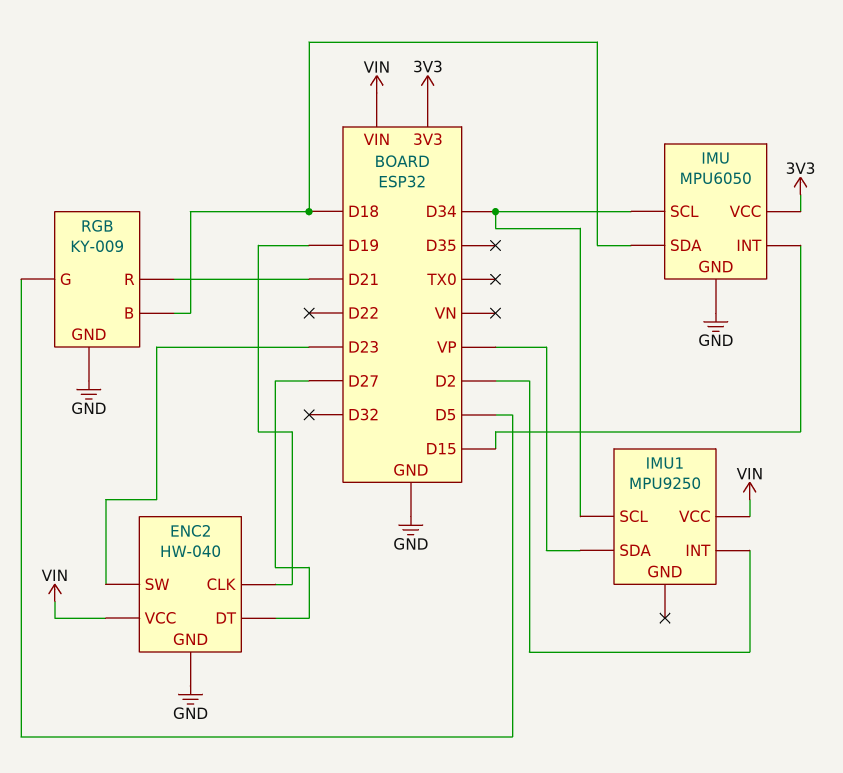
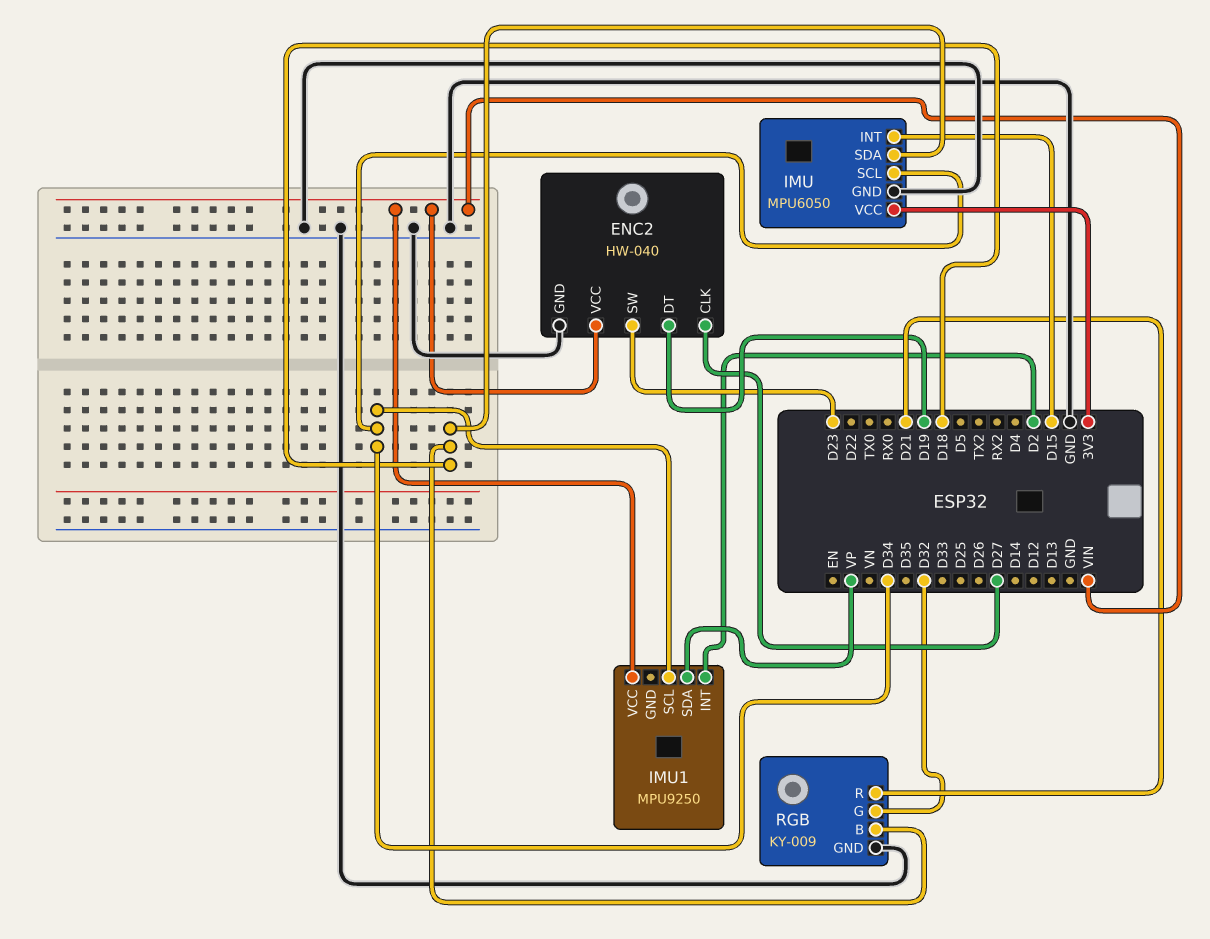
ENC2 pin CLK: D19 -> D27
ENC2 pin DT: D27 -> D19
RGB pin G: D5 -> D32

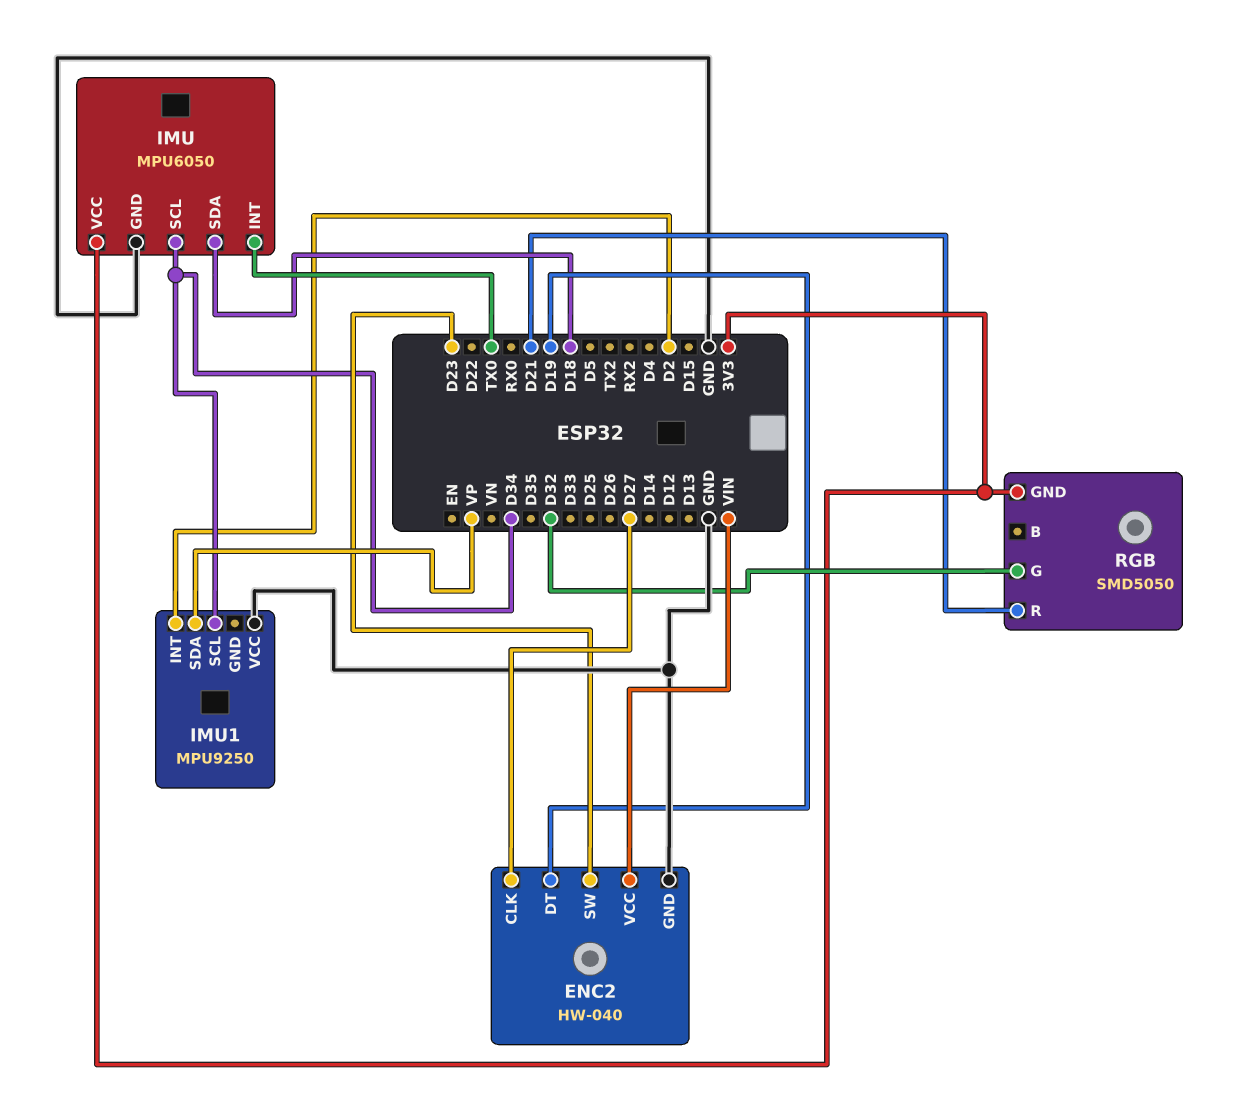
IMU pin INT: D15 -> TX0
IMU1 pin VCC: VIN -> GND
RGB: KY-009 -> SMD5050
RGB pin B: D18 -> none
RGB pin GND: GND -> 3V3

